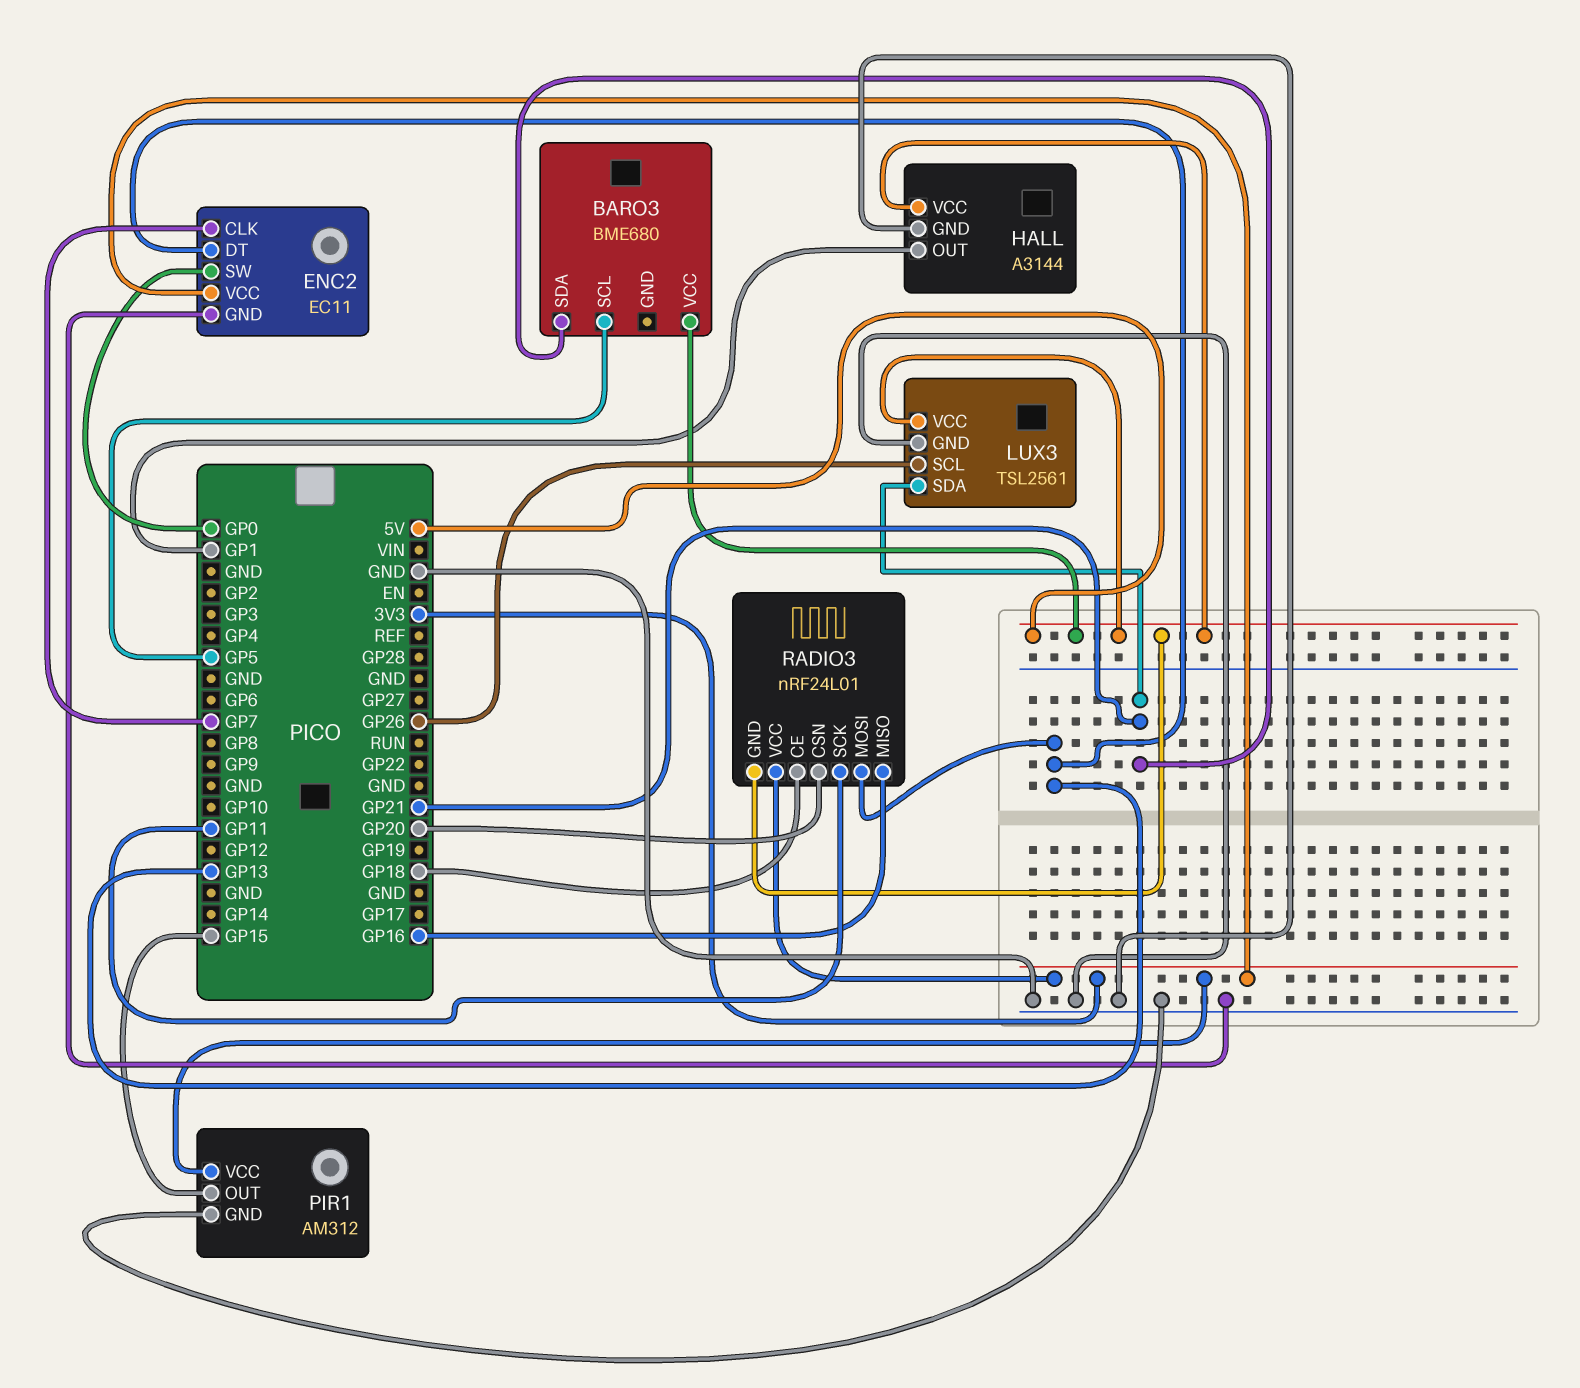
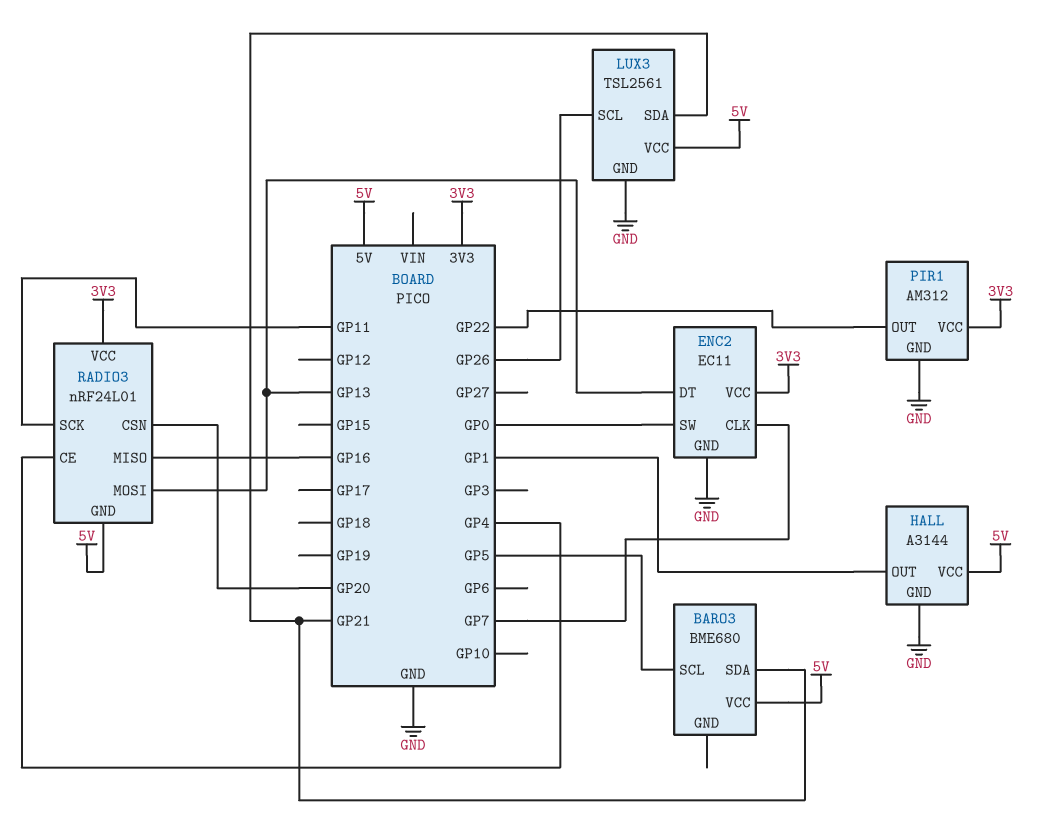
PIR1 pin OUT: GP15 -> GP22
RADIO3 pin CE: GP18 -> GP4

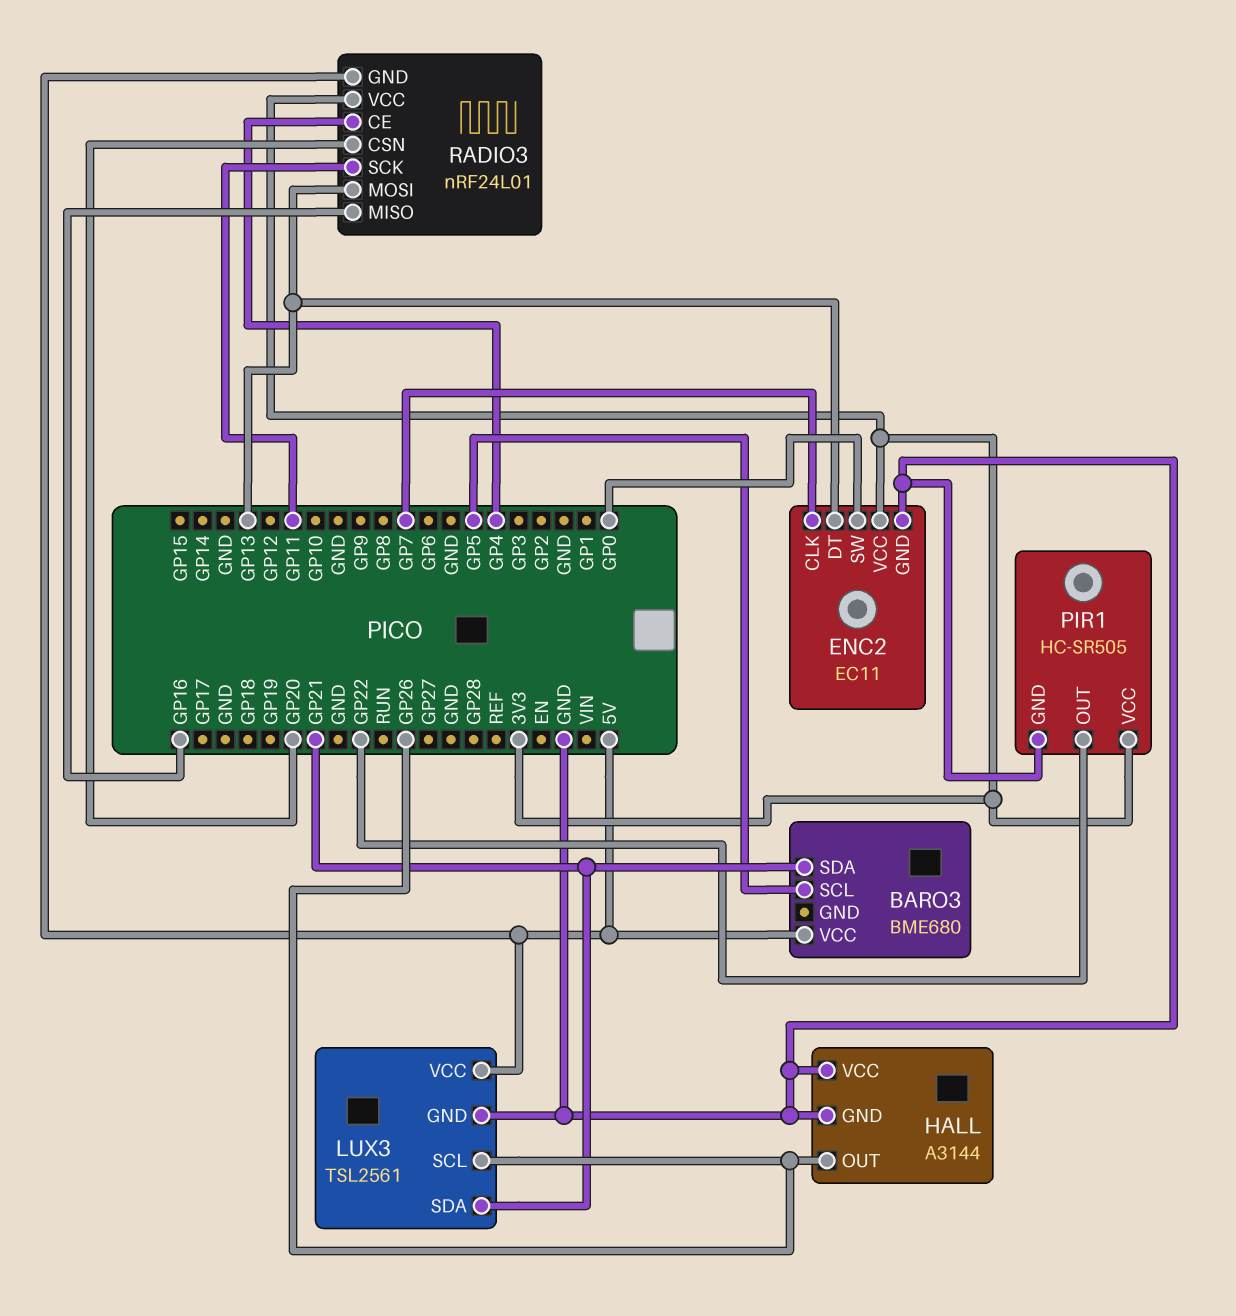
HALL pin OUT: GP1 -> GP26
HALL pin VCC: 5V -> GND
PIR1: AM312 -> HC-SR505

